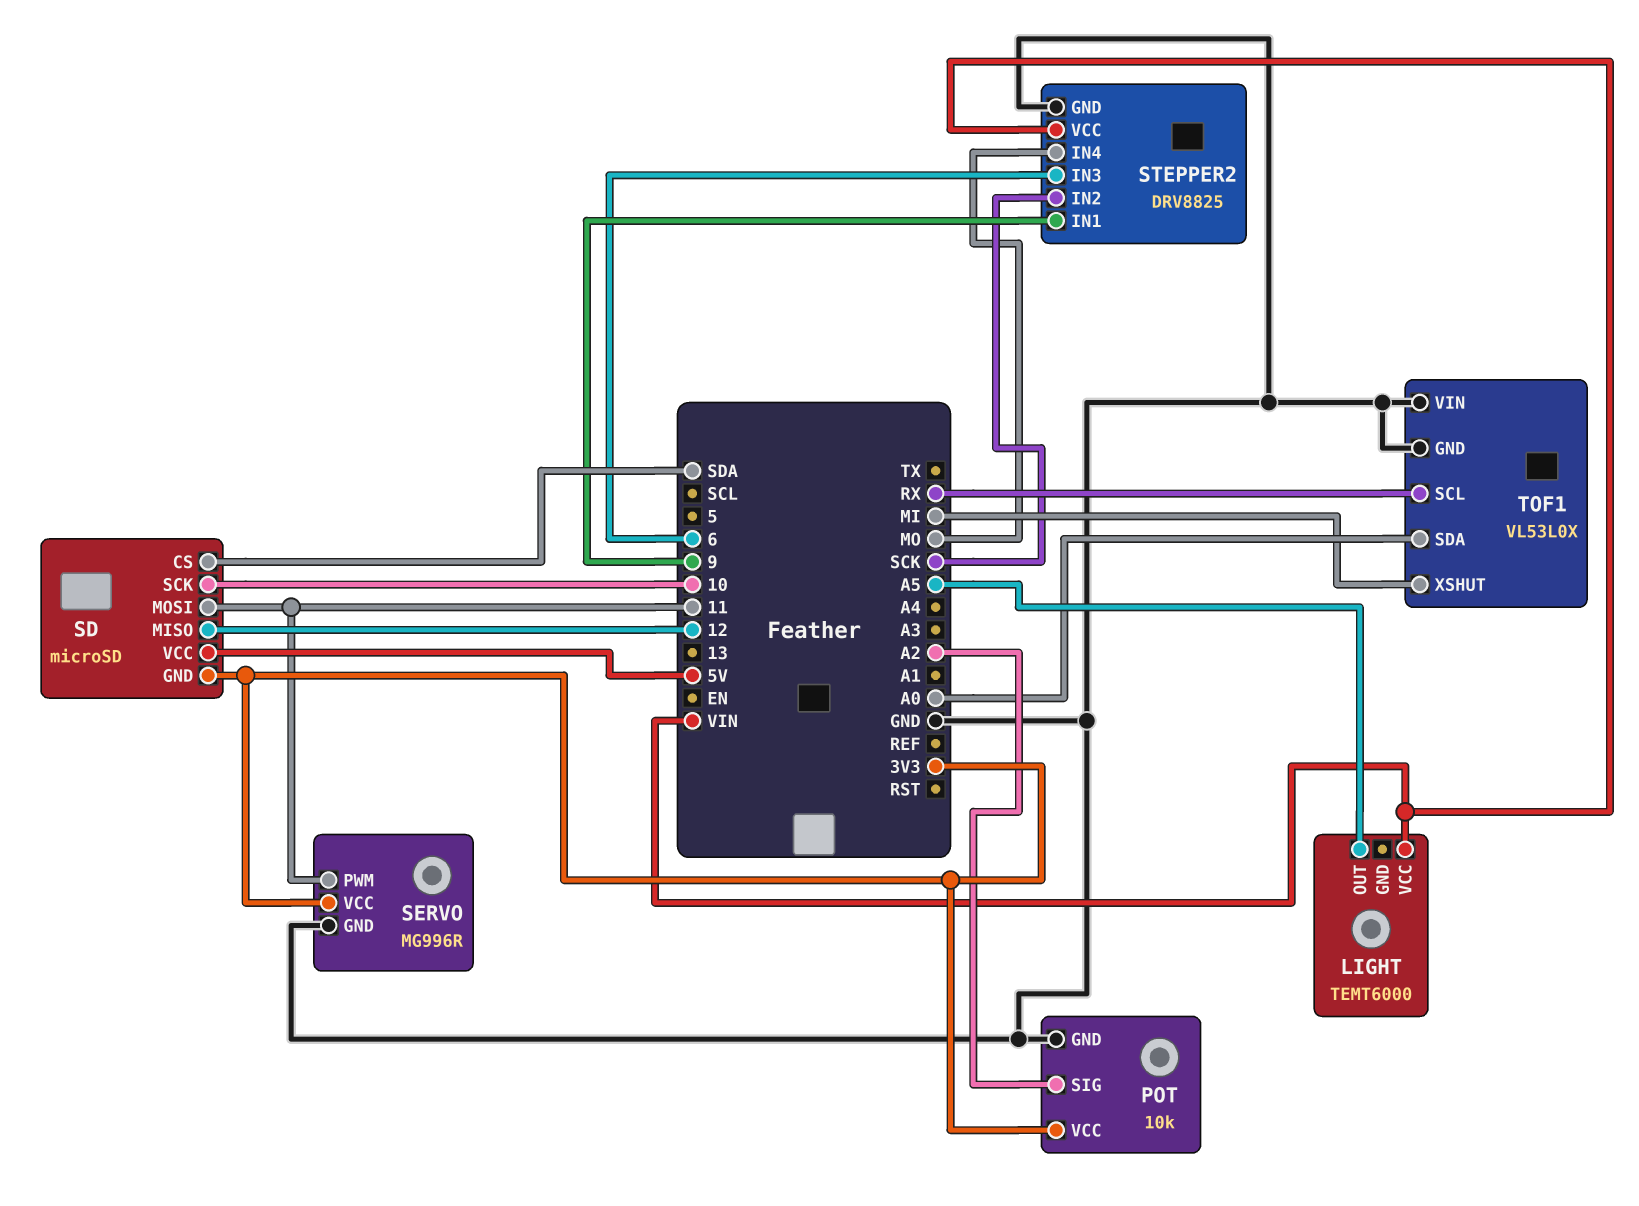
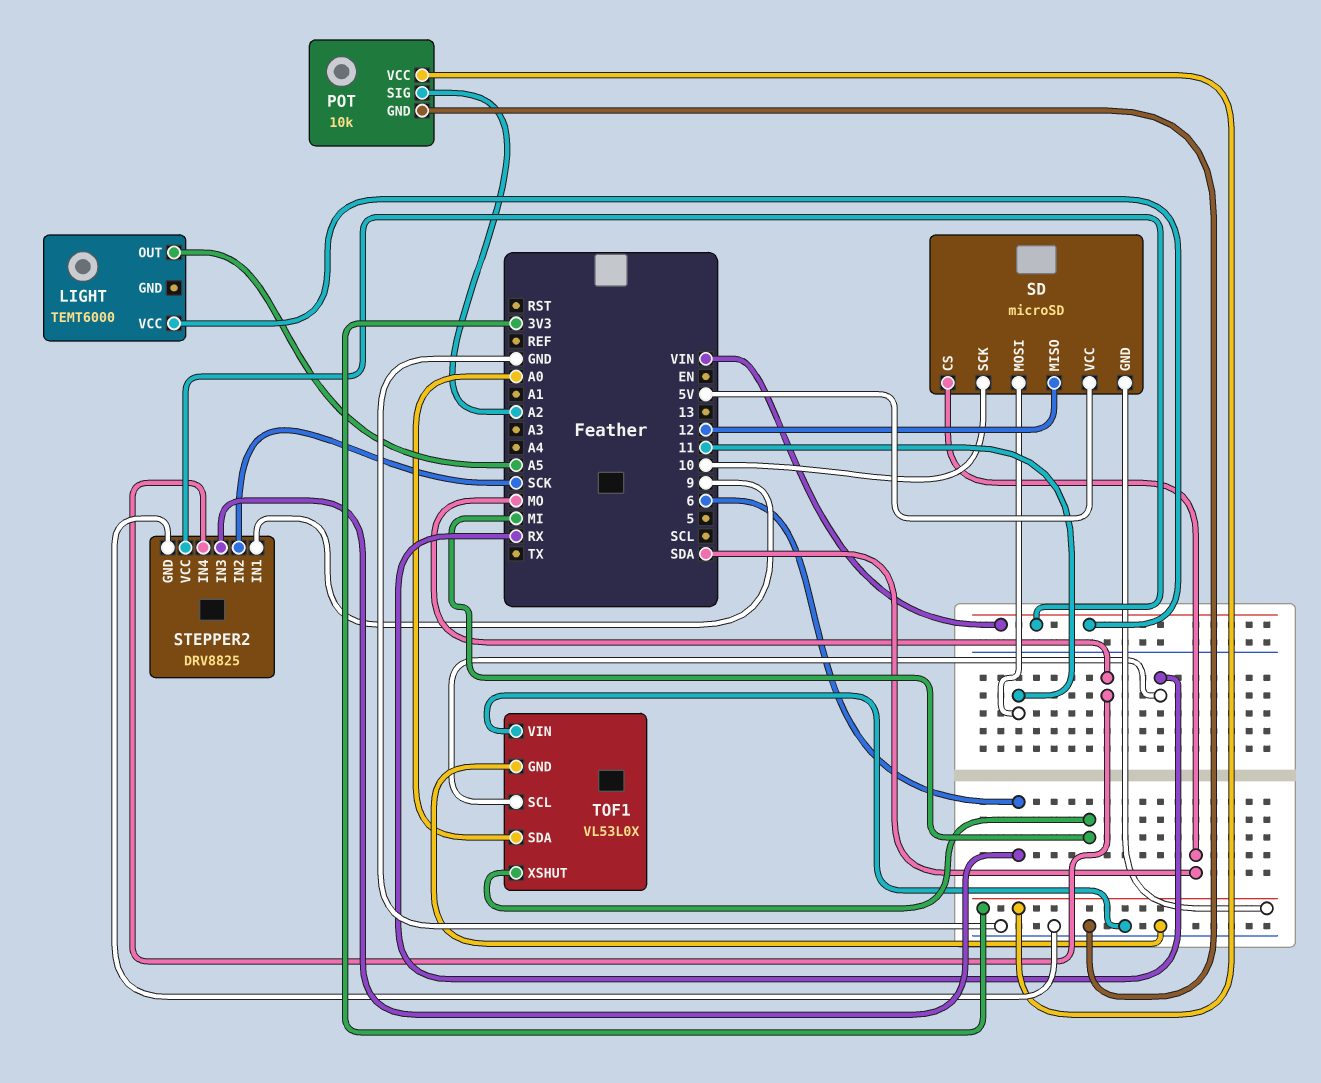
SERVO: MG996R -> none
SERVO pin GND: GND -> none
SERVO pin PWM: 11 -> none
SERVO pin VCC: 3V3 -> none

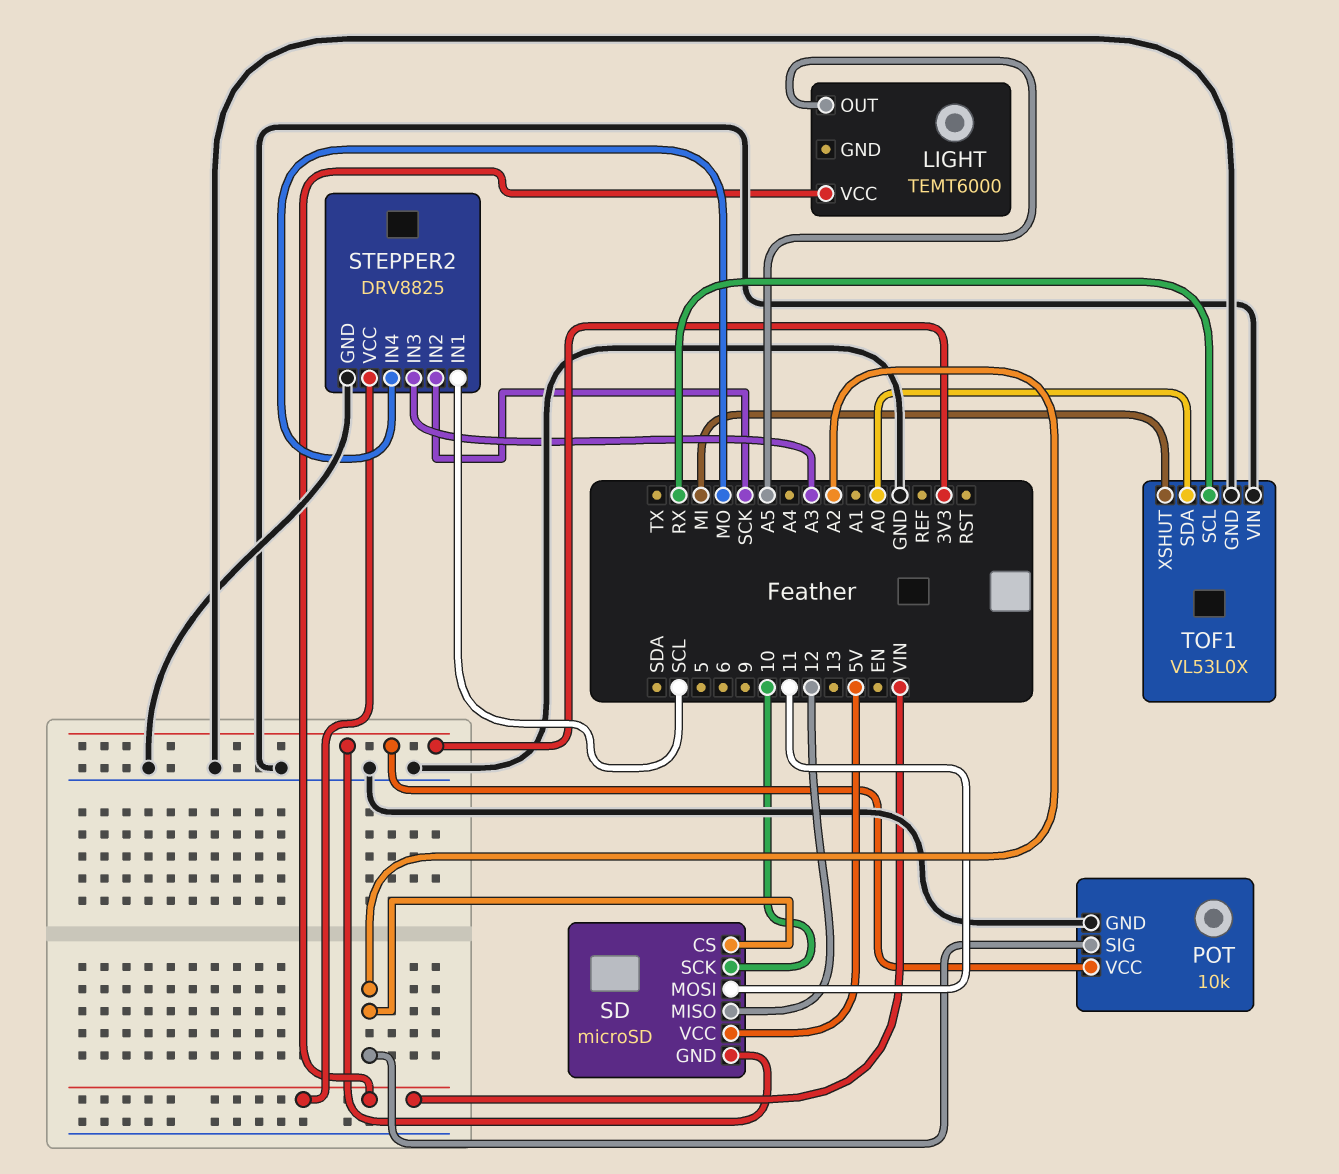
SD pin CS: SDA -> A2
STEPPER2 pin IN1: 9 -> SCL
STEPPER2 pin IN3: 6 -> A3

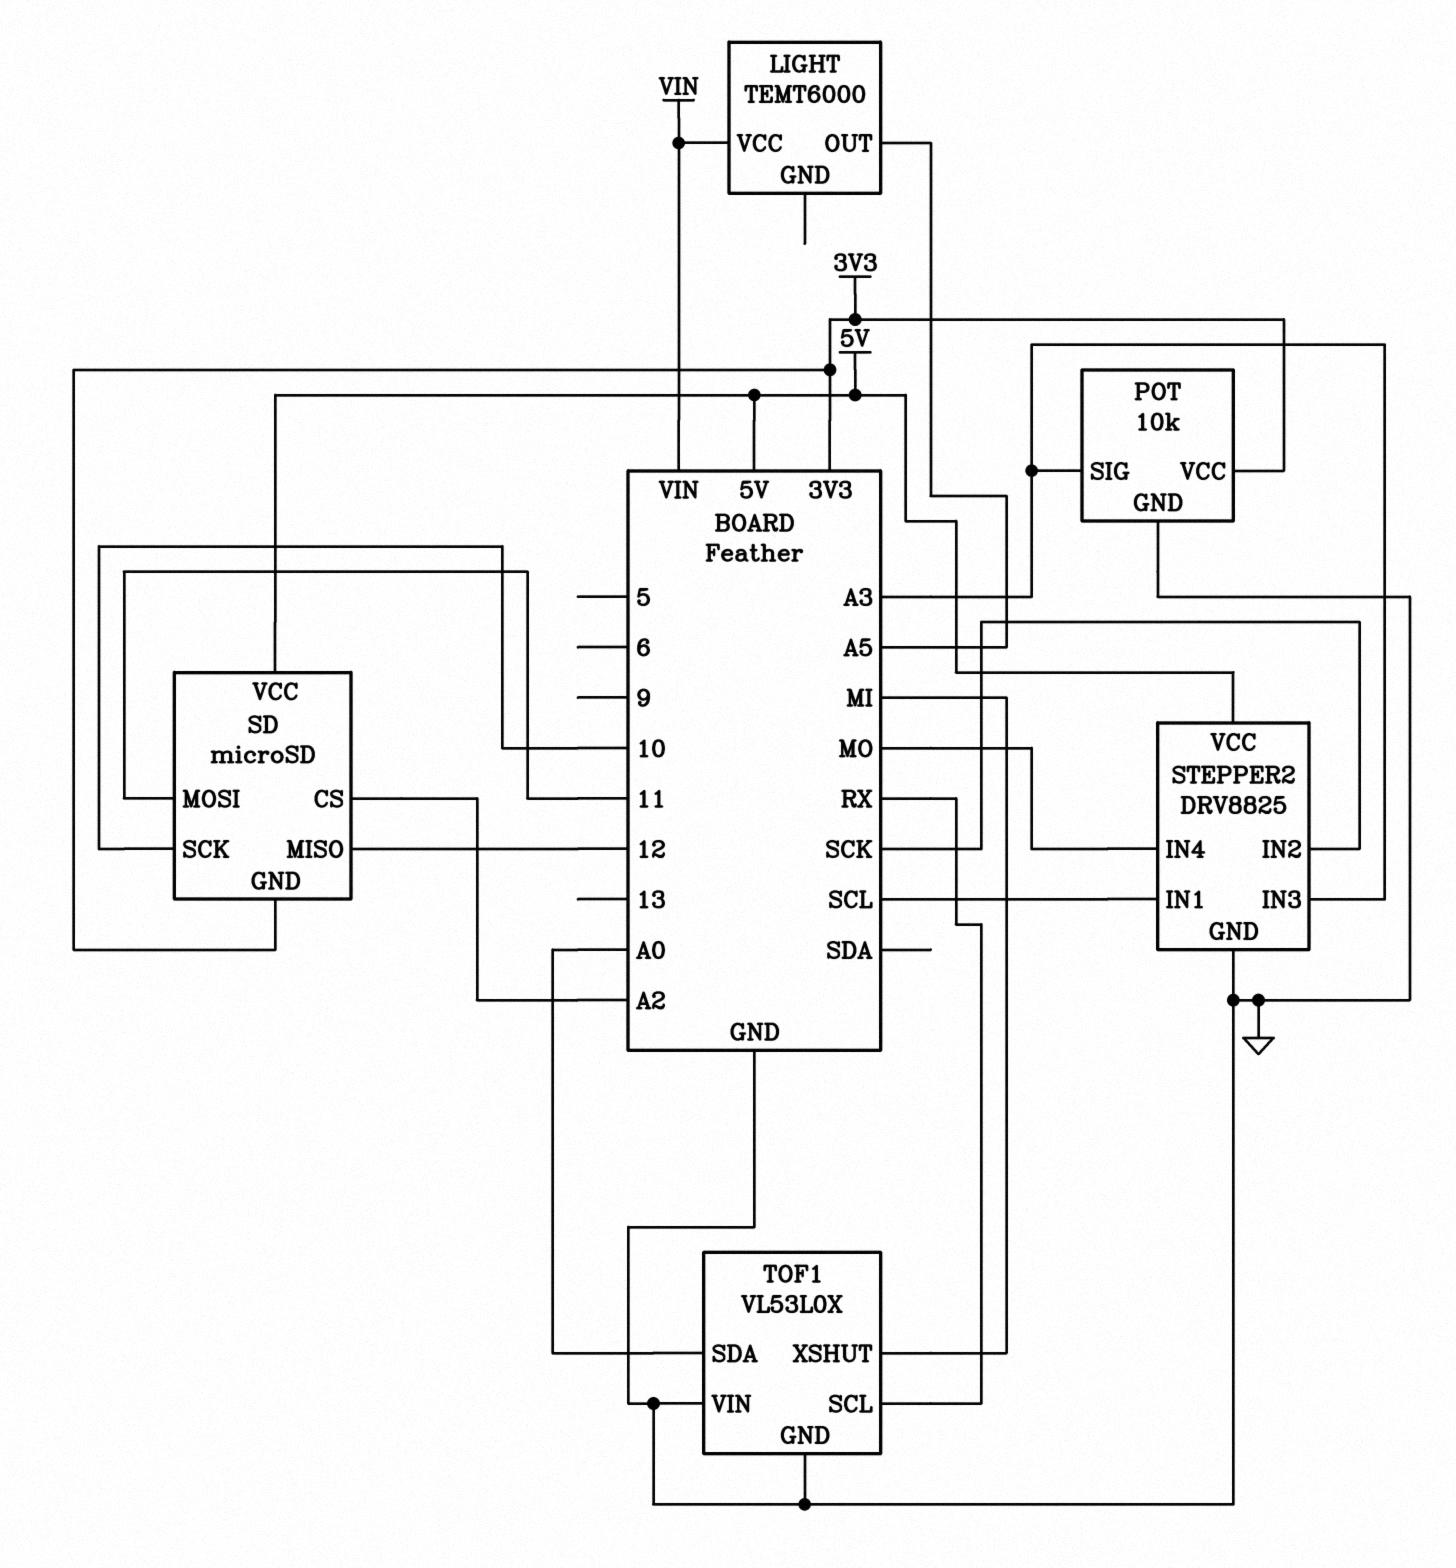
POT pin SIG: A2 -> A3
STEPPER2 pin VCC: VIN -> 5V

